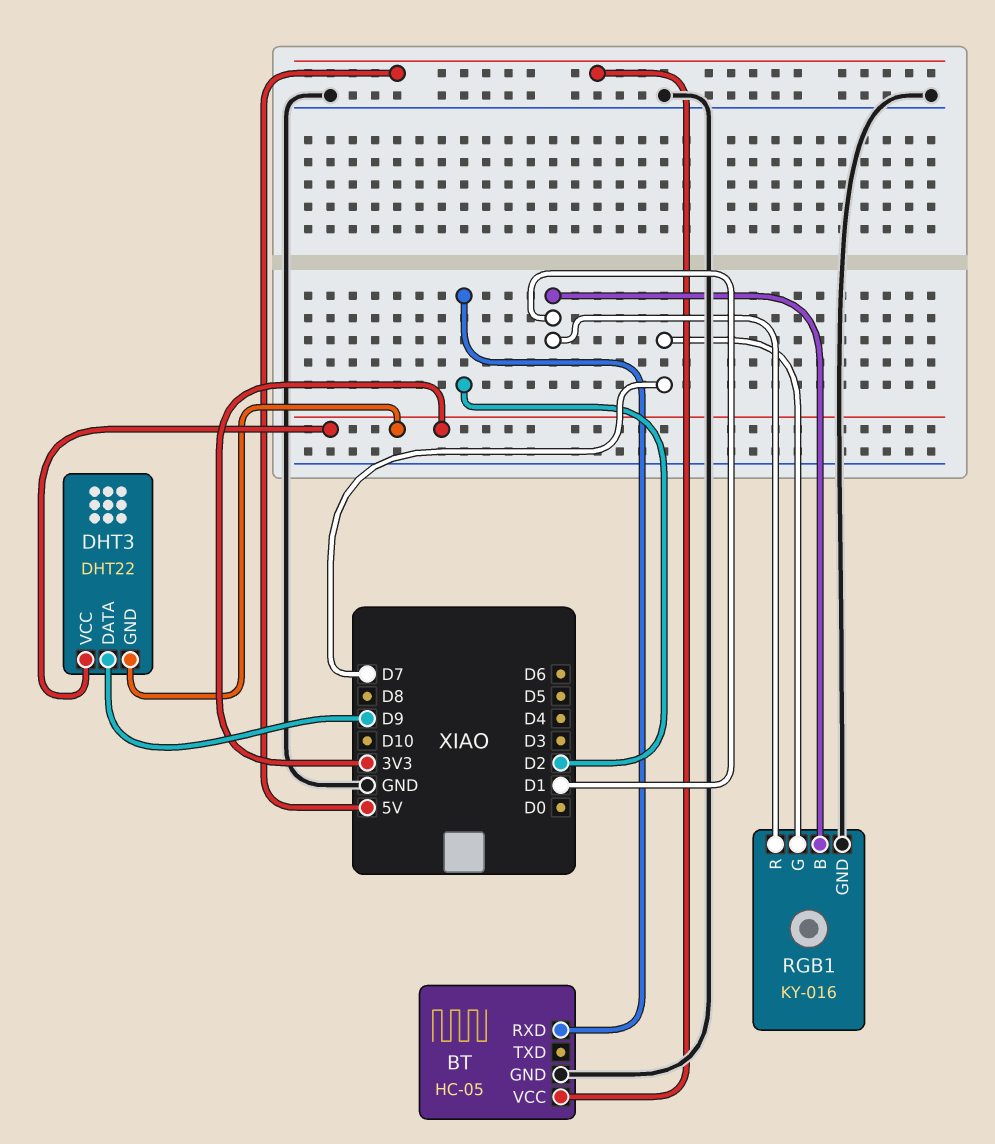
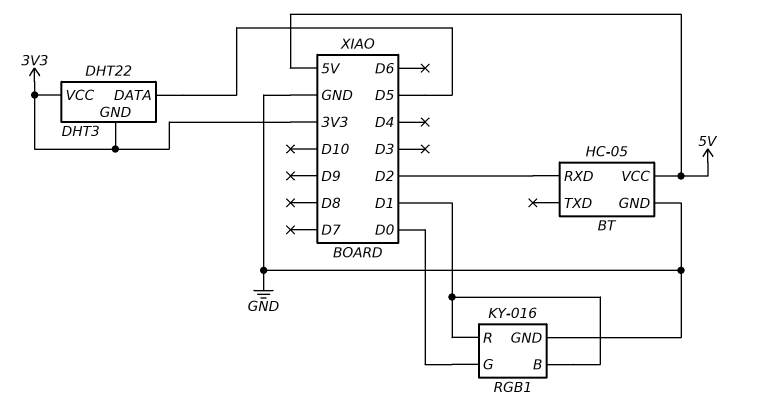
DHT3 pin DATA: D9 -> D5
RGB1 pin G: D7 -> D0

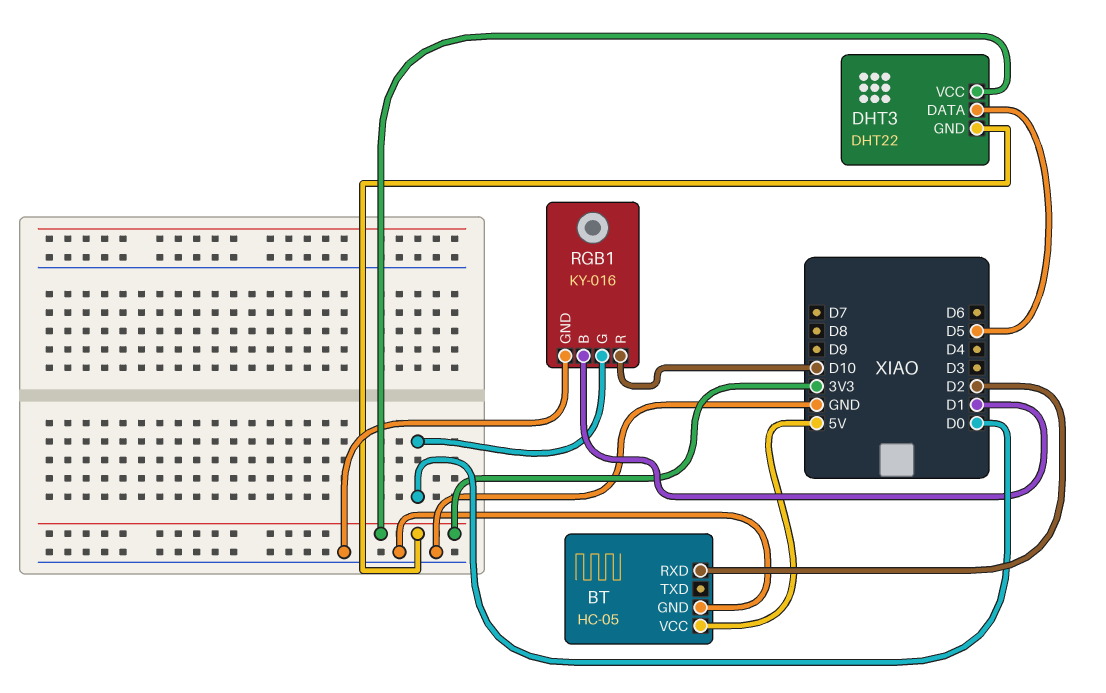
RGB1 pin R: D1 -> D10

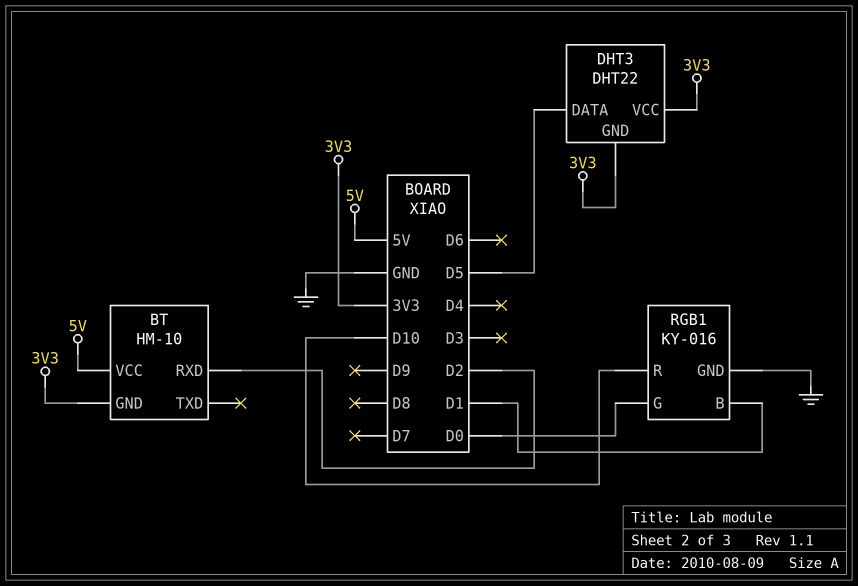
BT: HC-05 -> HM-10
BT pin GND: GND -> 3V3

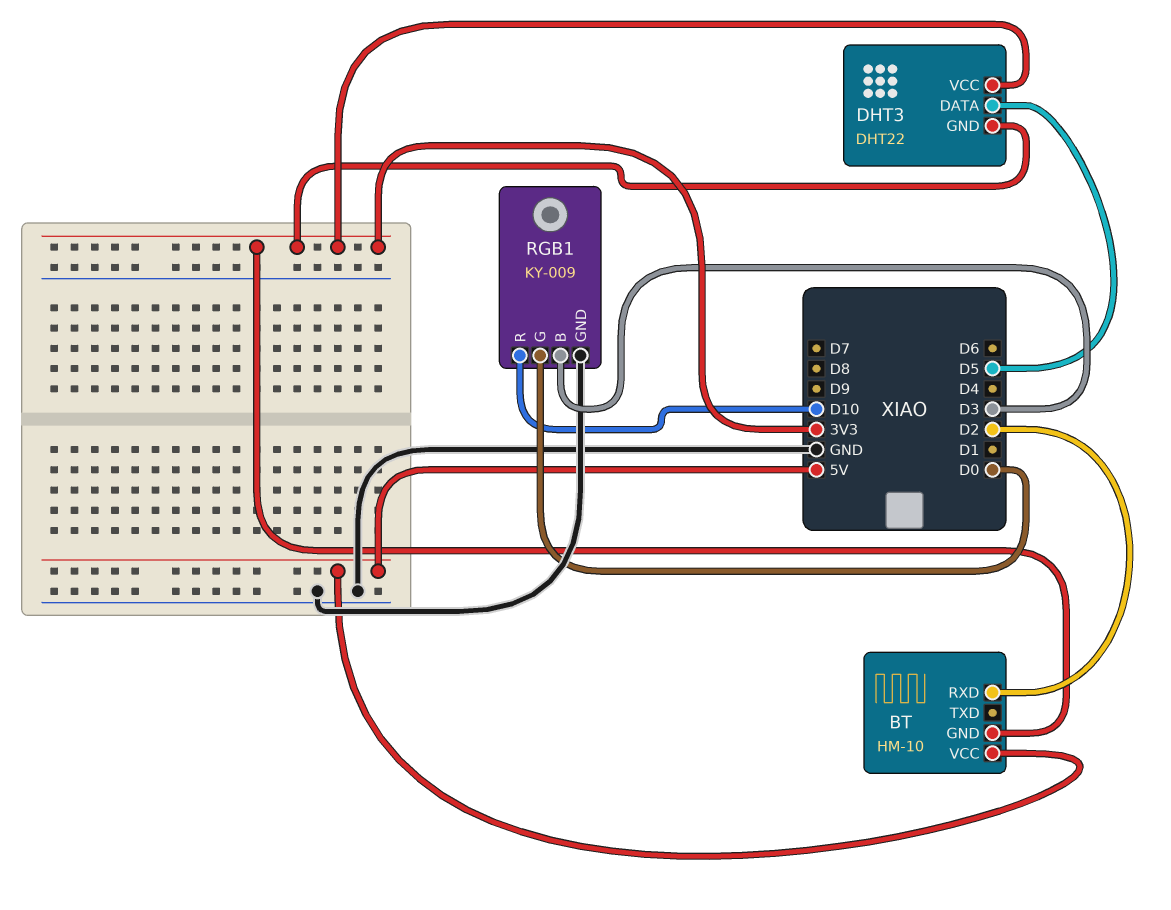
RGB1: KY-016 -> KY-009
RGB1 pin B: D1 -> D3

